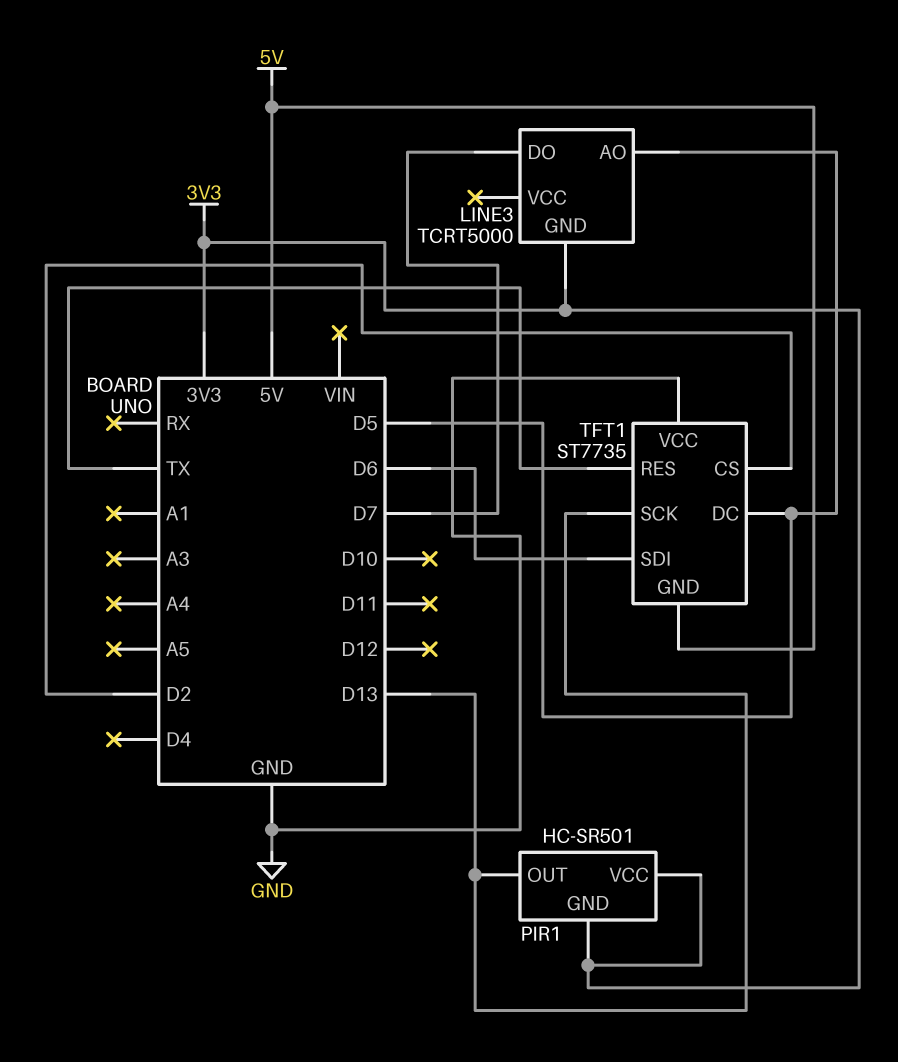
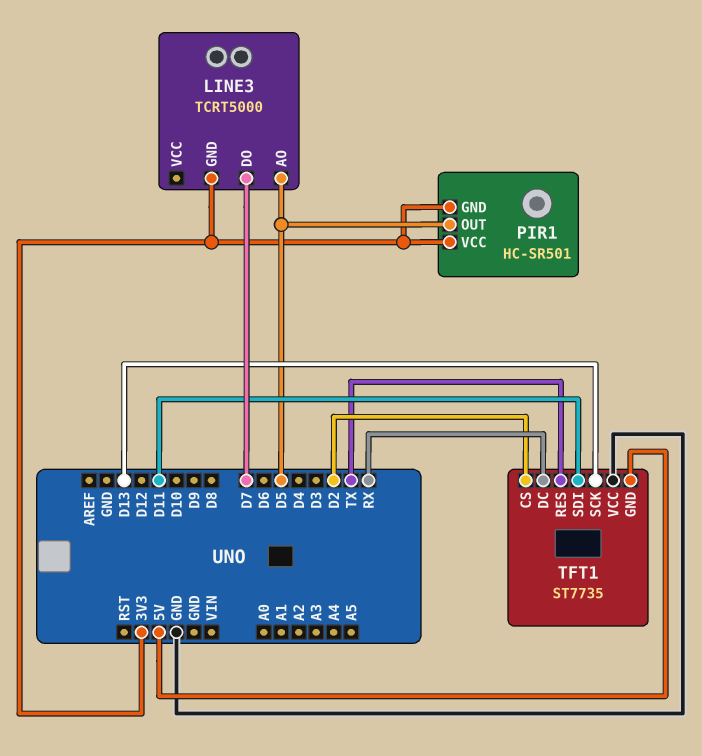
PIR1 pin OUT: D13 -> D5
TFT1 pin DC: D5 -> RX
TFT1 pin SDI: D6 -> D11

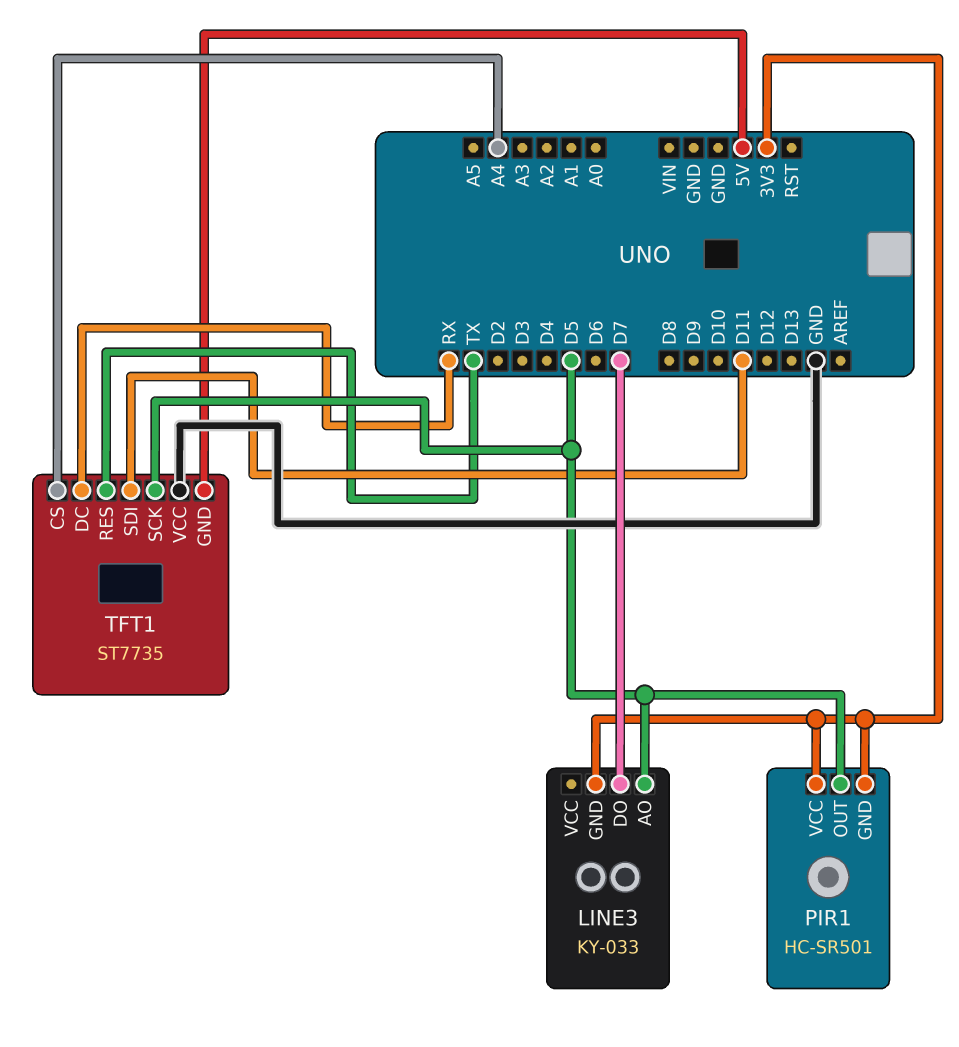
LINE3: TCRT5000 -> KY-033
TFT1 pin CS: D2 -> A4
TFT1 pin SCK: D13 -> D5

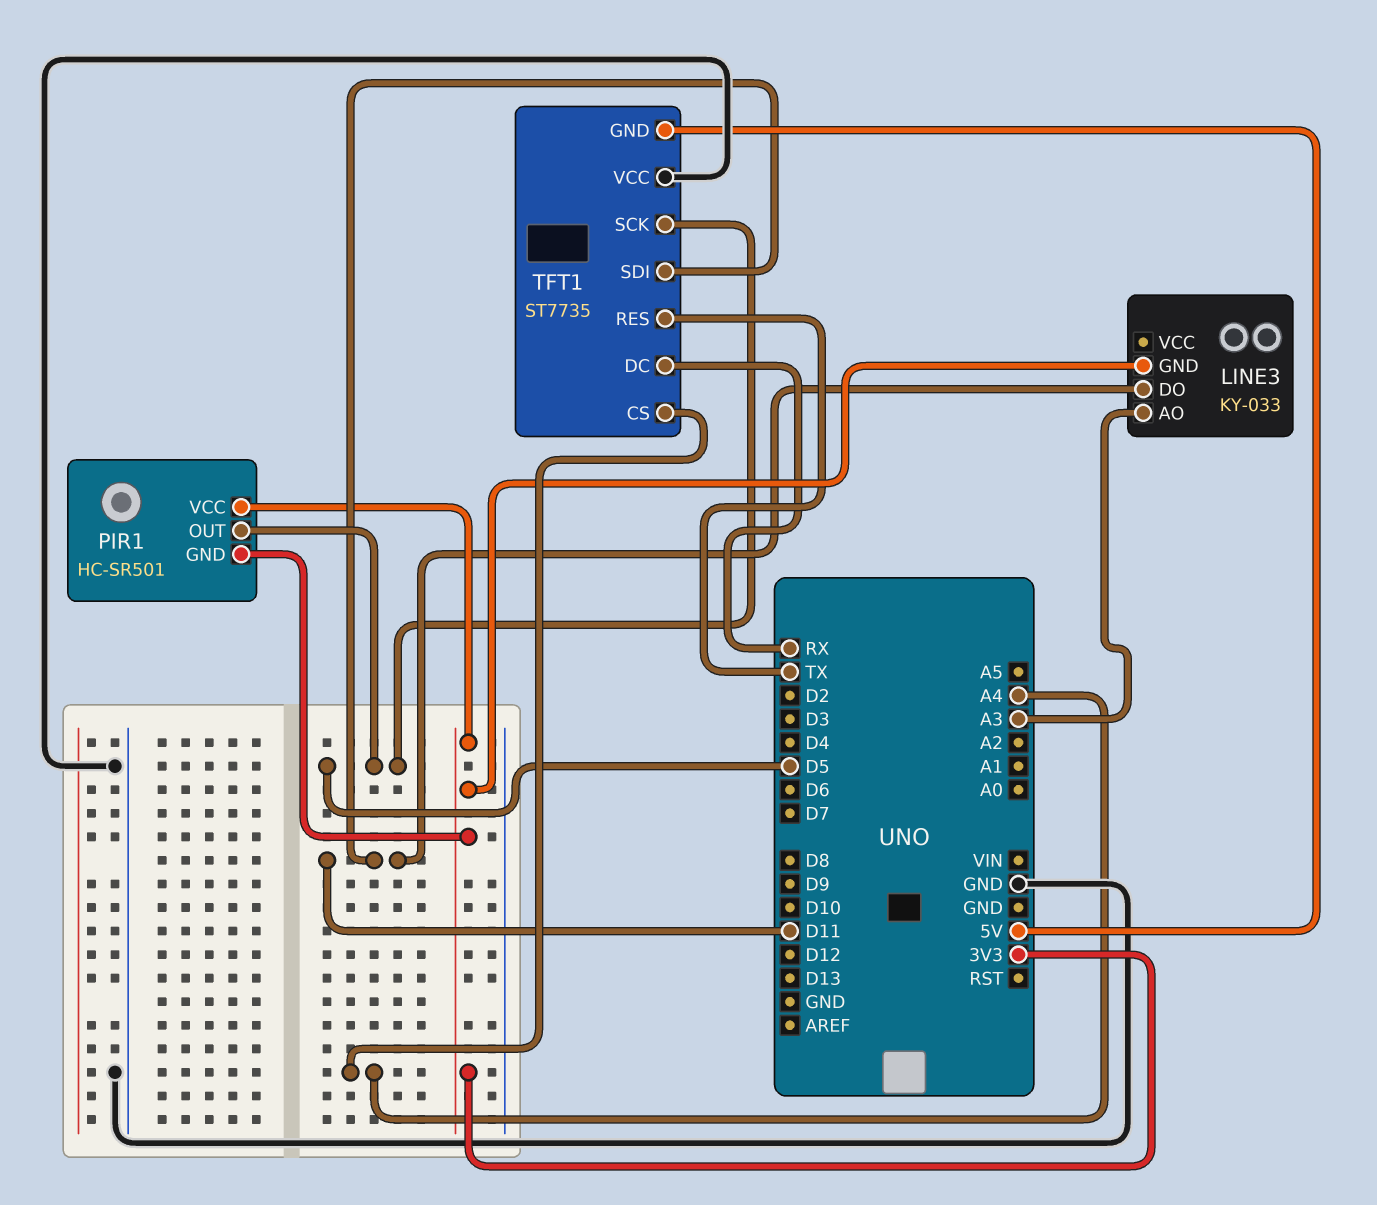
LINE3 pin AO: D5 -> A3
LINE3 pin DO: D7 -> D11

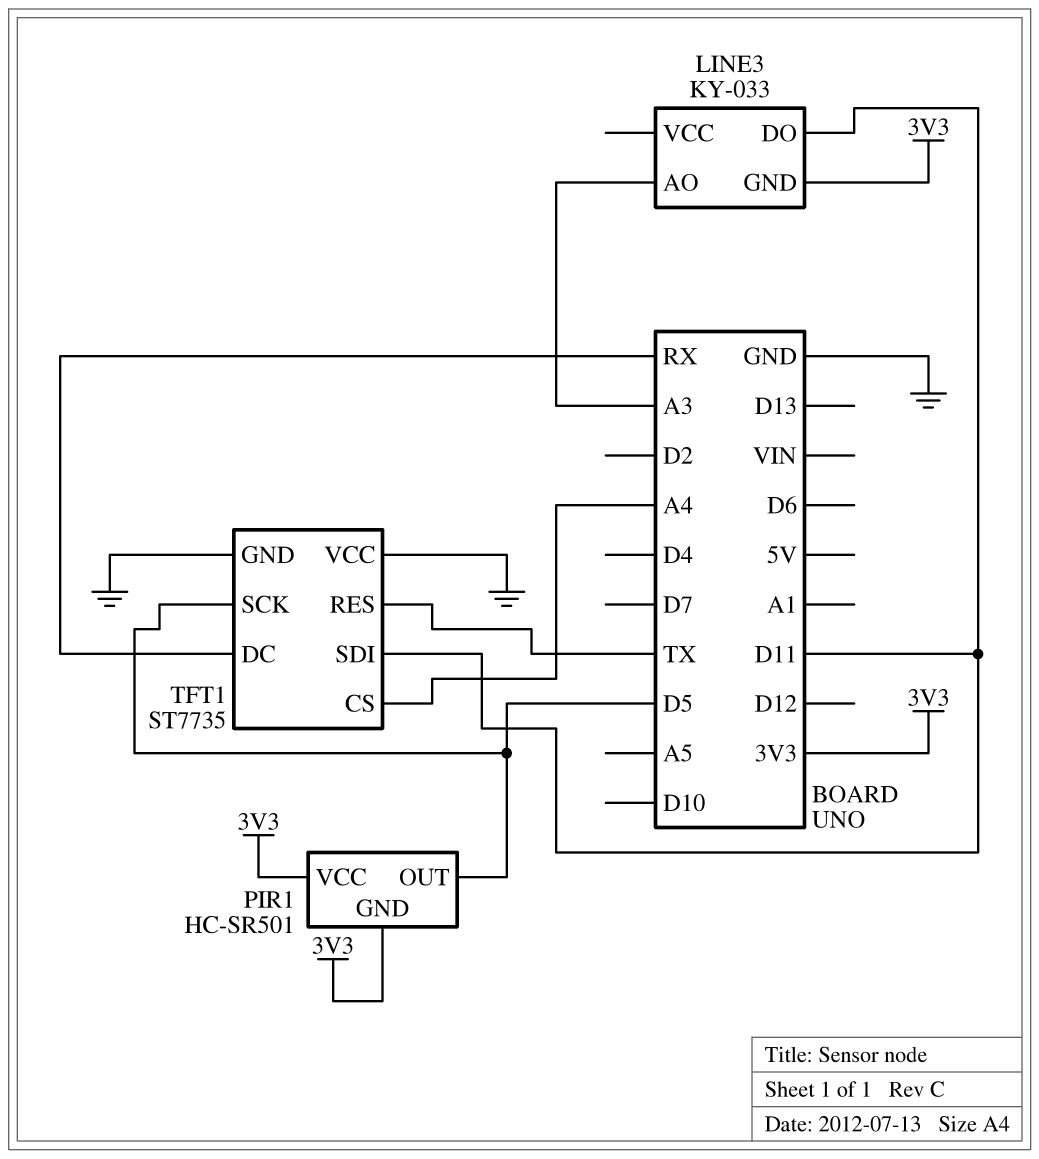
TFT1 pin GND: 5V -> GND

